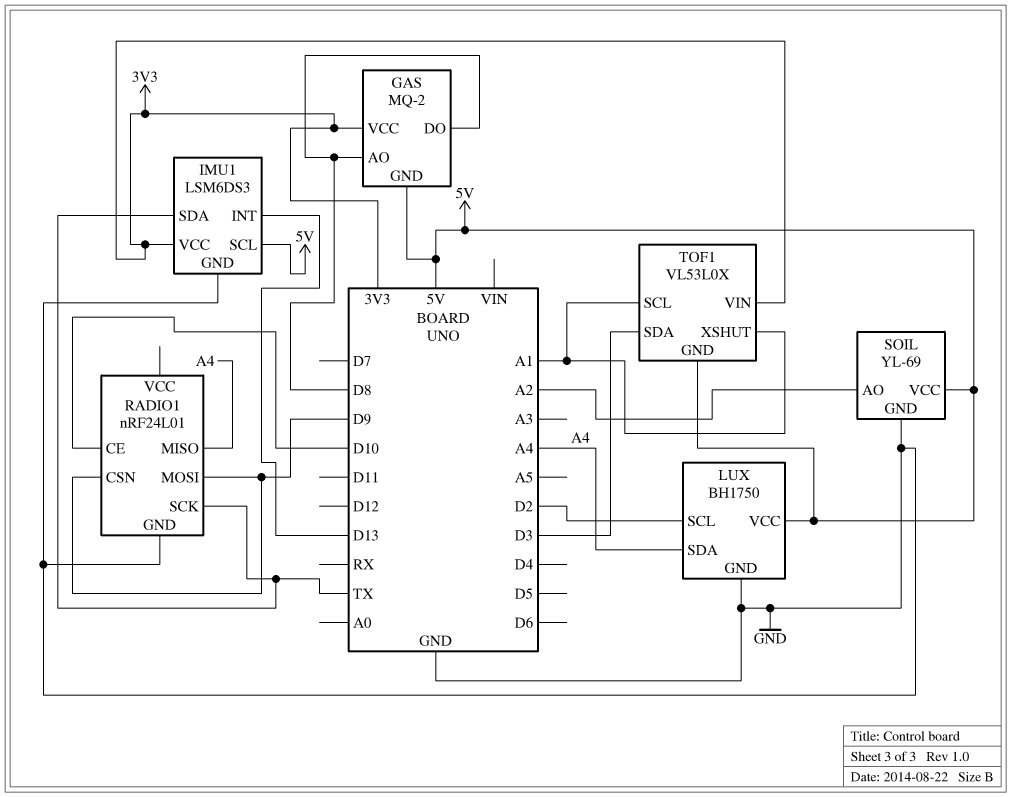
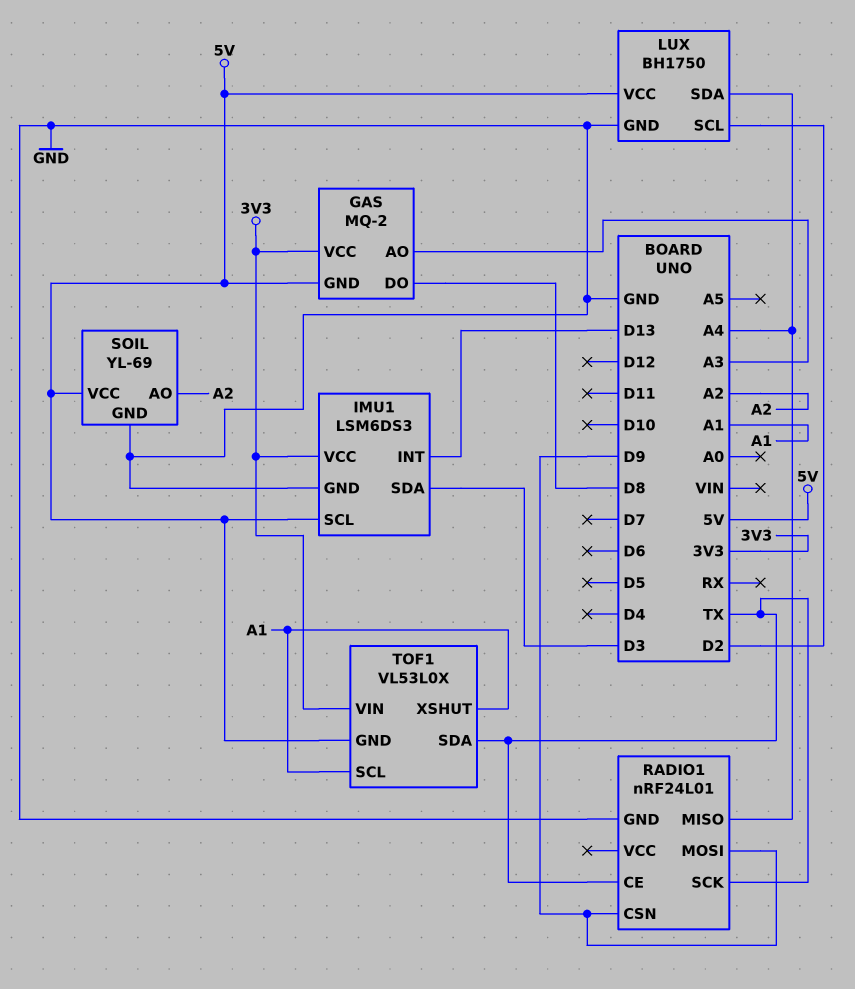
GAS pin AO: D8 -> A3
IMU1 pin SDA: TX -> D3
RADIO1 pin CE: D10 -> TX
TOF1 pin SDA: D3 -> TX

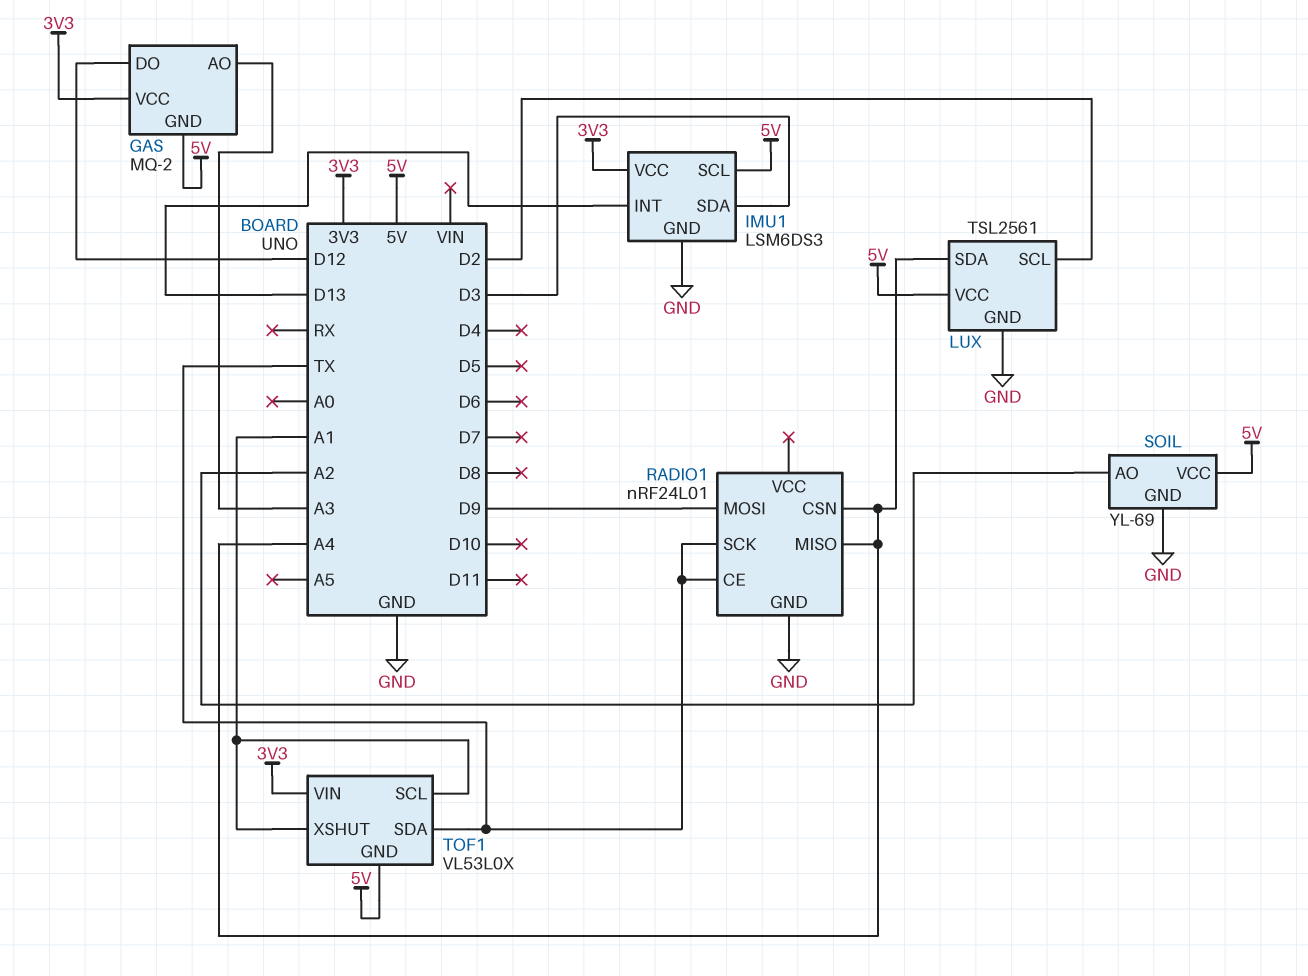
GAS pin DO: D8 -> D12
LUX: BH1750 -> TSL2561
RADIO1 pin CSN: D9 -> A4

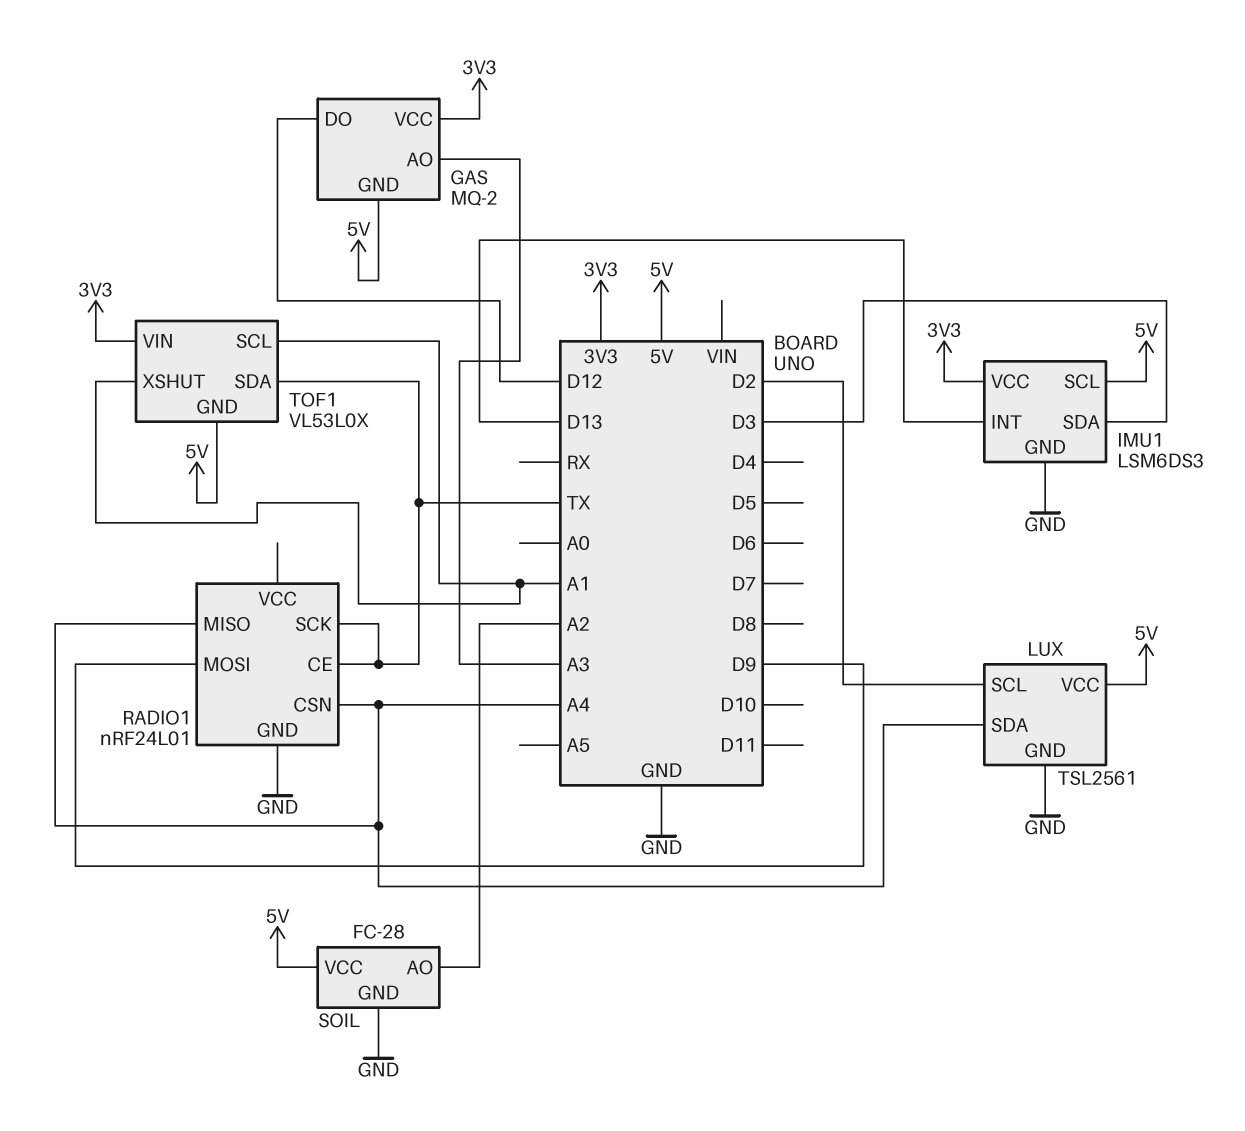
SOIL: YL-69 -> FC-28

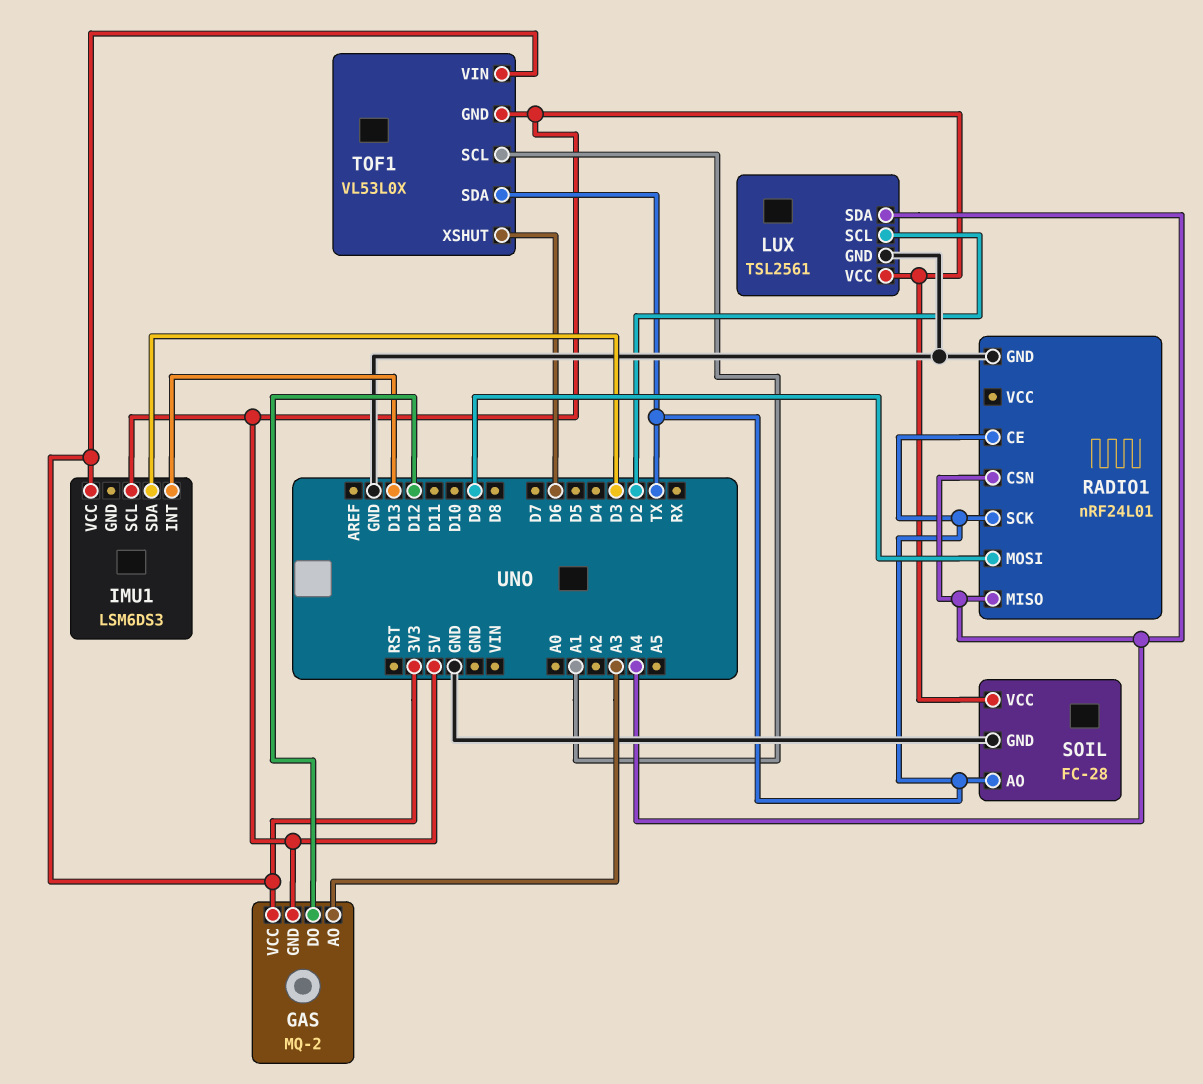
IMU1 pin GND: GND -> none
SOIL pin AO: A2 -> TX
TOF1 pin XSHUT: A1 -> D6

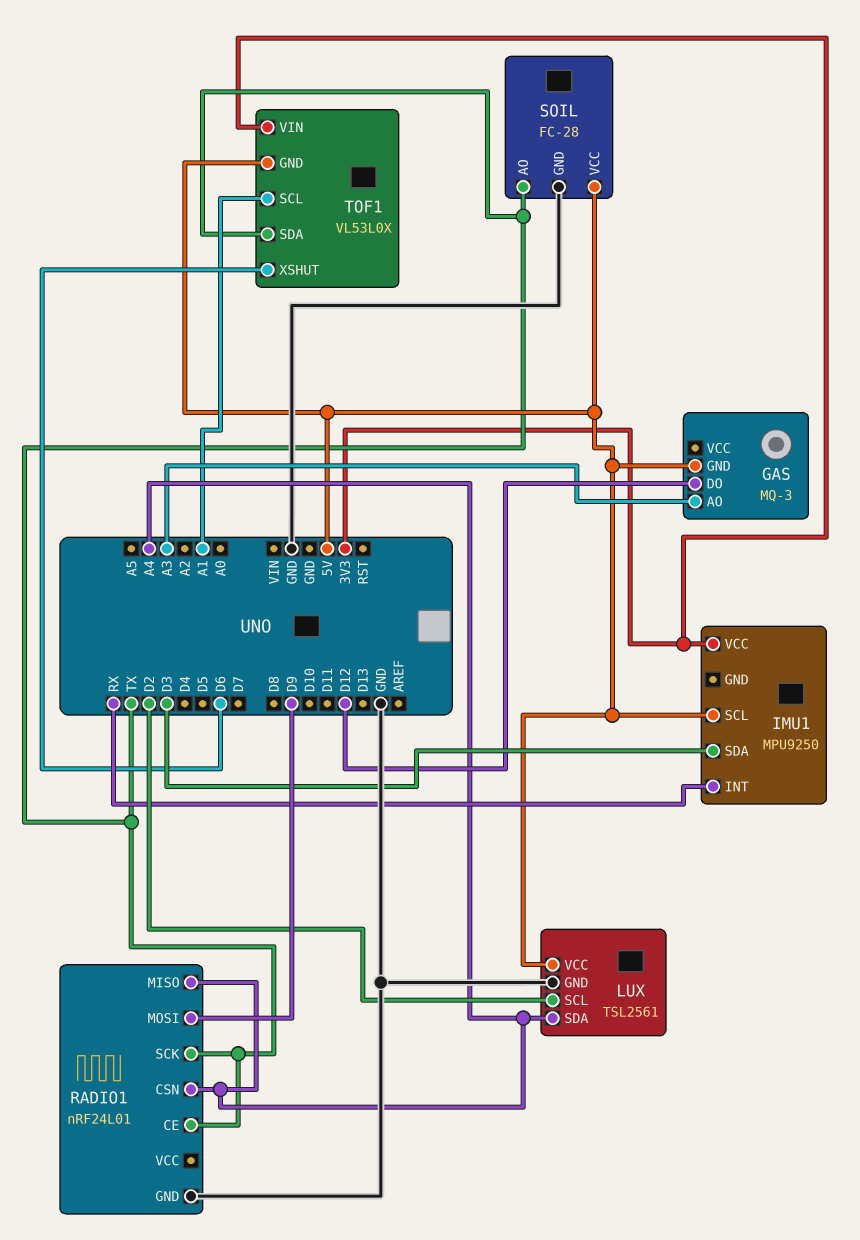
GAS: MQ-2 -> MQ-3
GAS pin VCC: 3V3 -> none
IMU1: LSM6DS3 -> MPU9250
IMU1 pin INT: D13 -> RX

